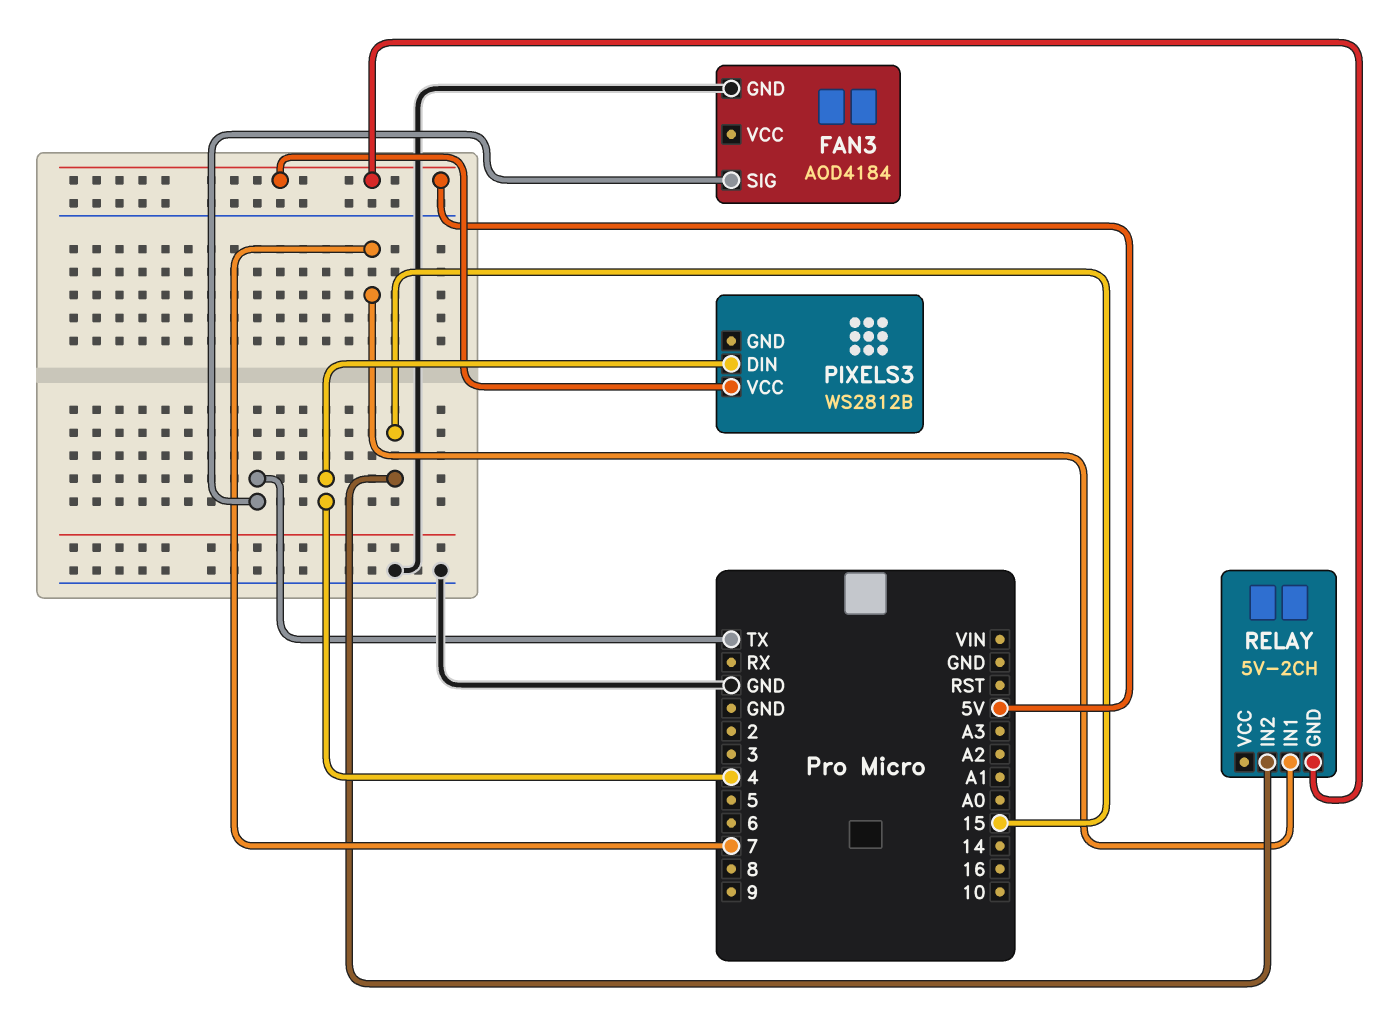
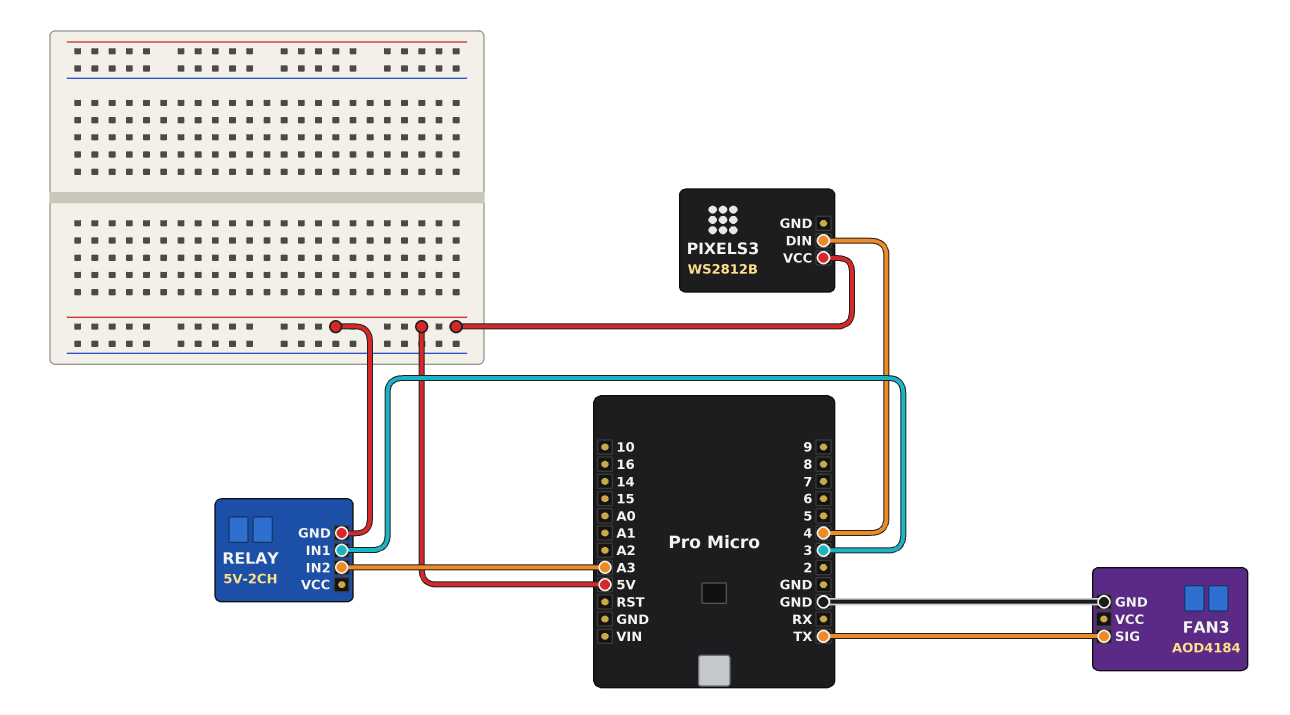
RELAY pin IN1: 7 -> 3
RELAY pin IN2: 15 -> A3

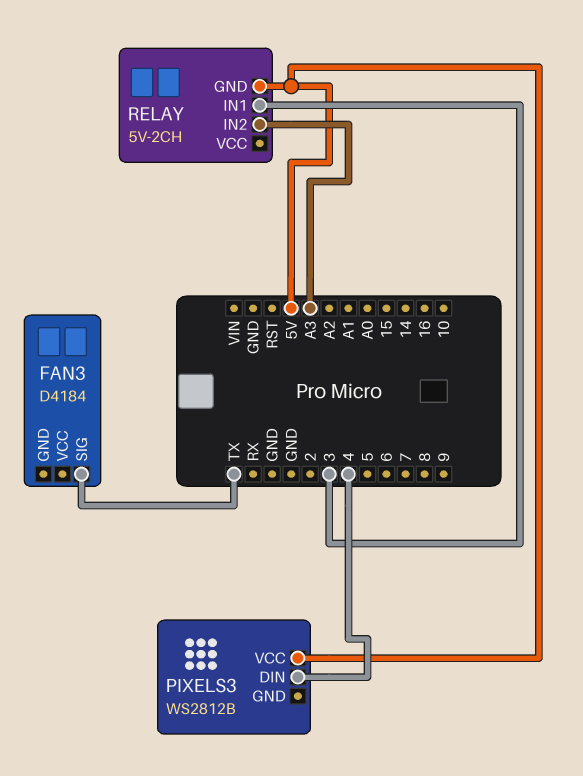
FAN3: AOD4184 -> D4184
FAN3 pin GND: GND -> none

